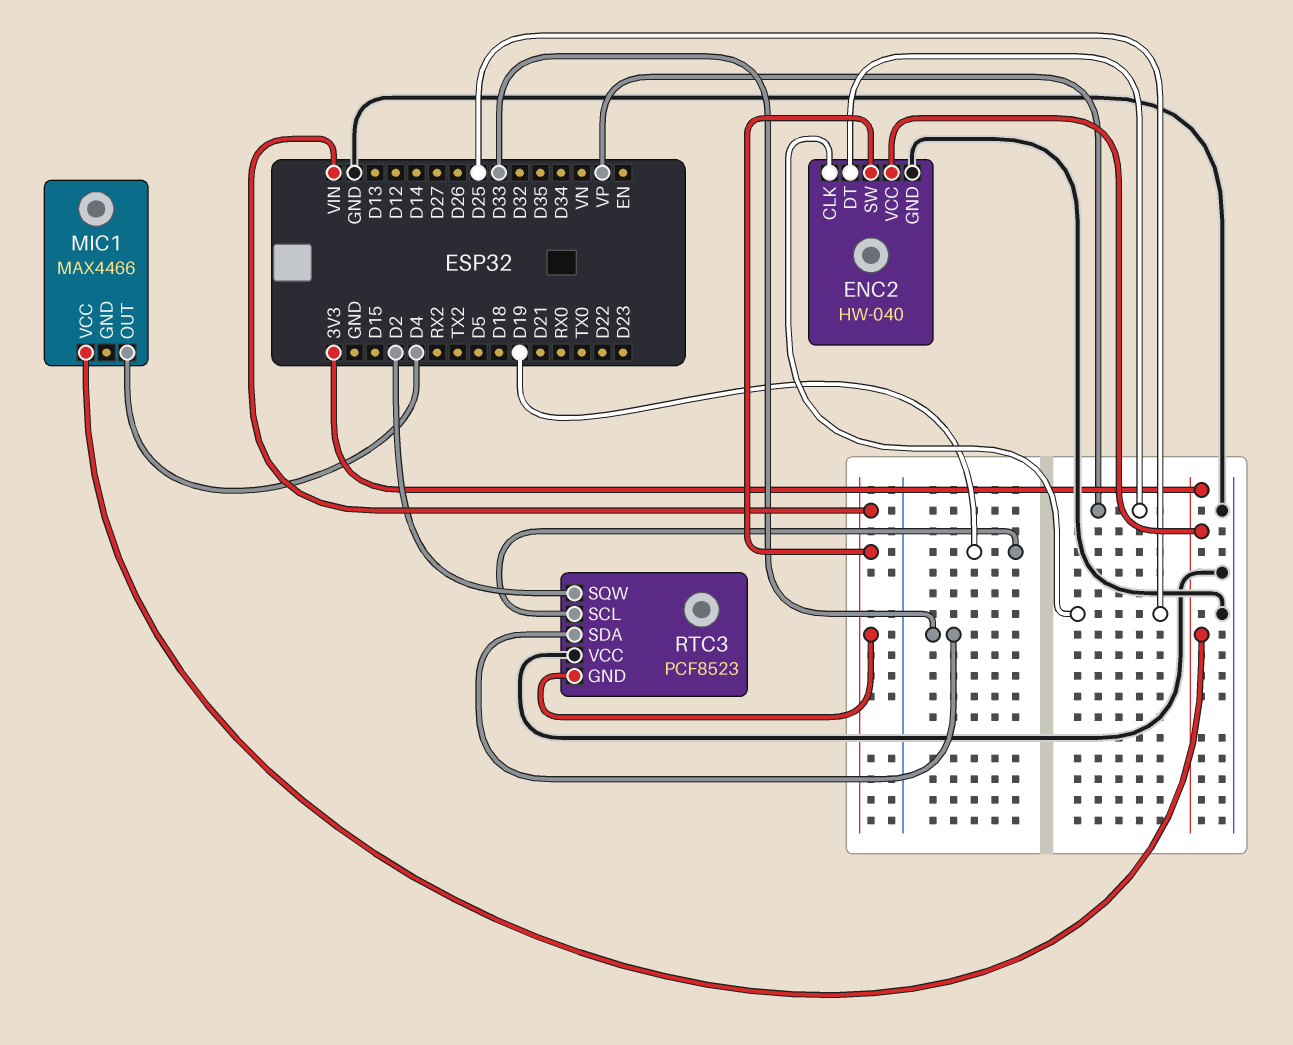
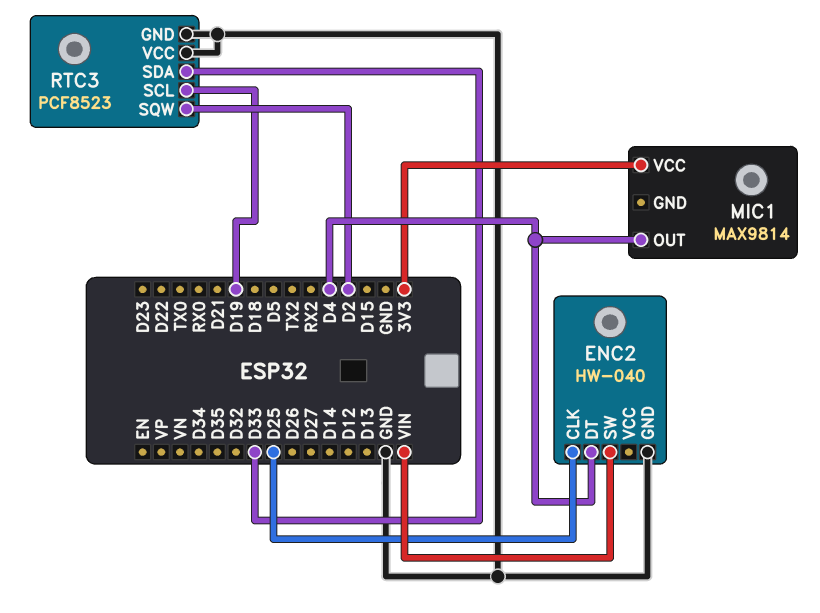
ENC2 pin DT: VP -> D4
ENC2 pin VCC: 3V3 -> none
MIC1: MAX4466 -> MAX9814
RTC3 pin GND: VIN -> GND

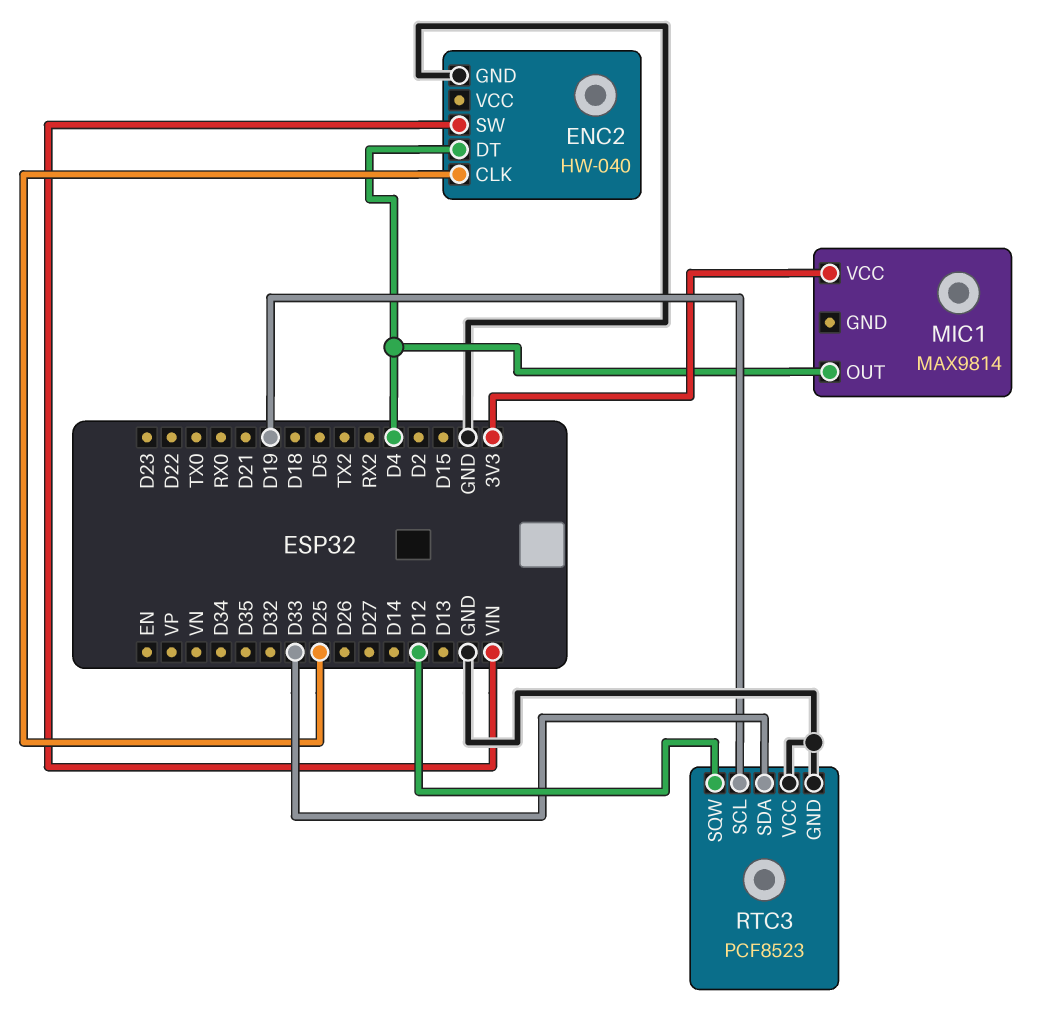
RTC3 pin SQW: D2 -> D12

